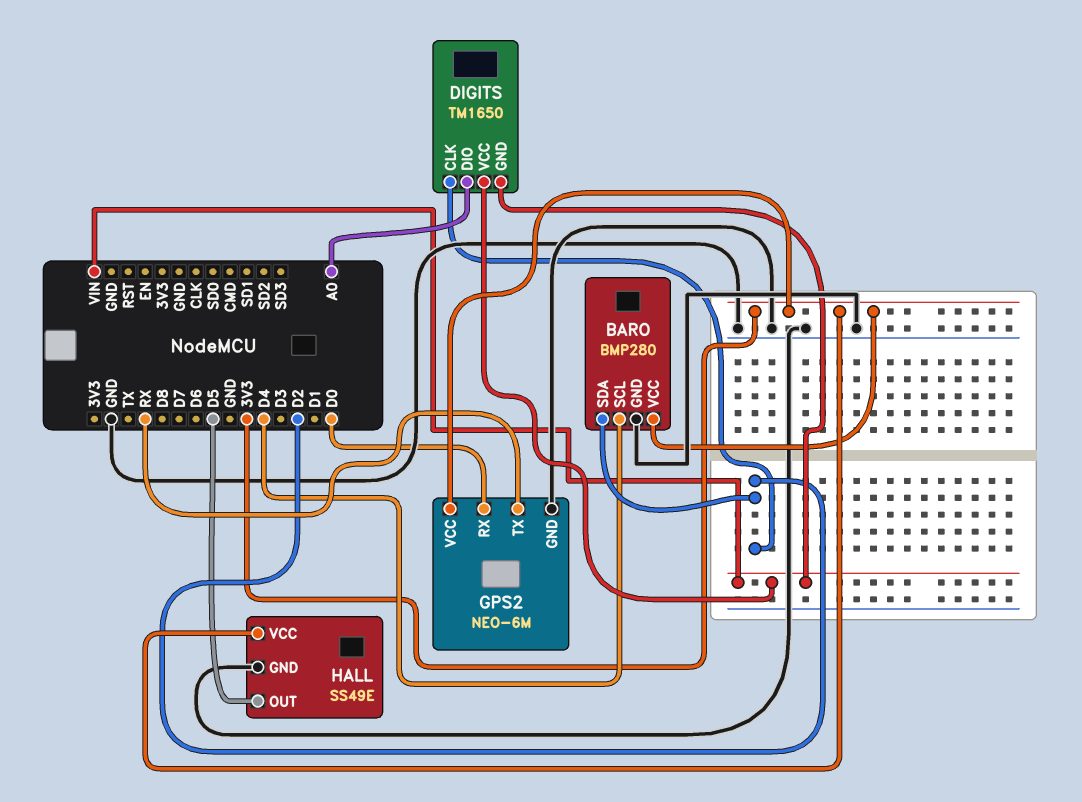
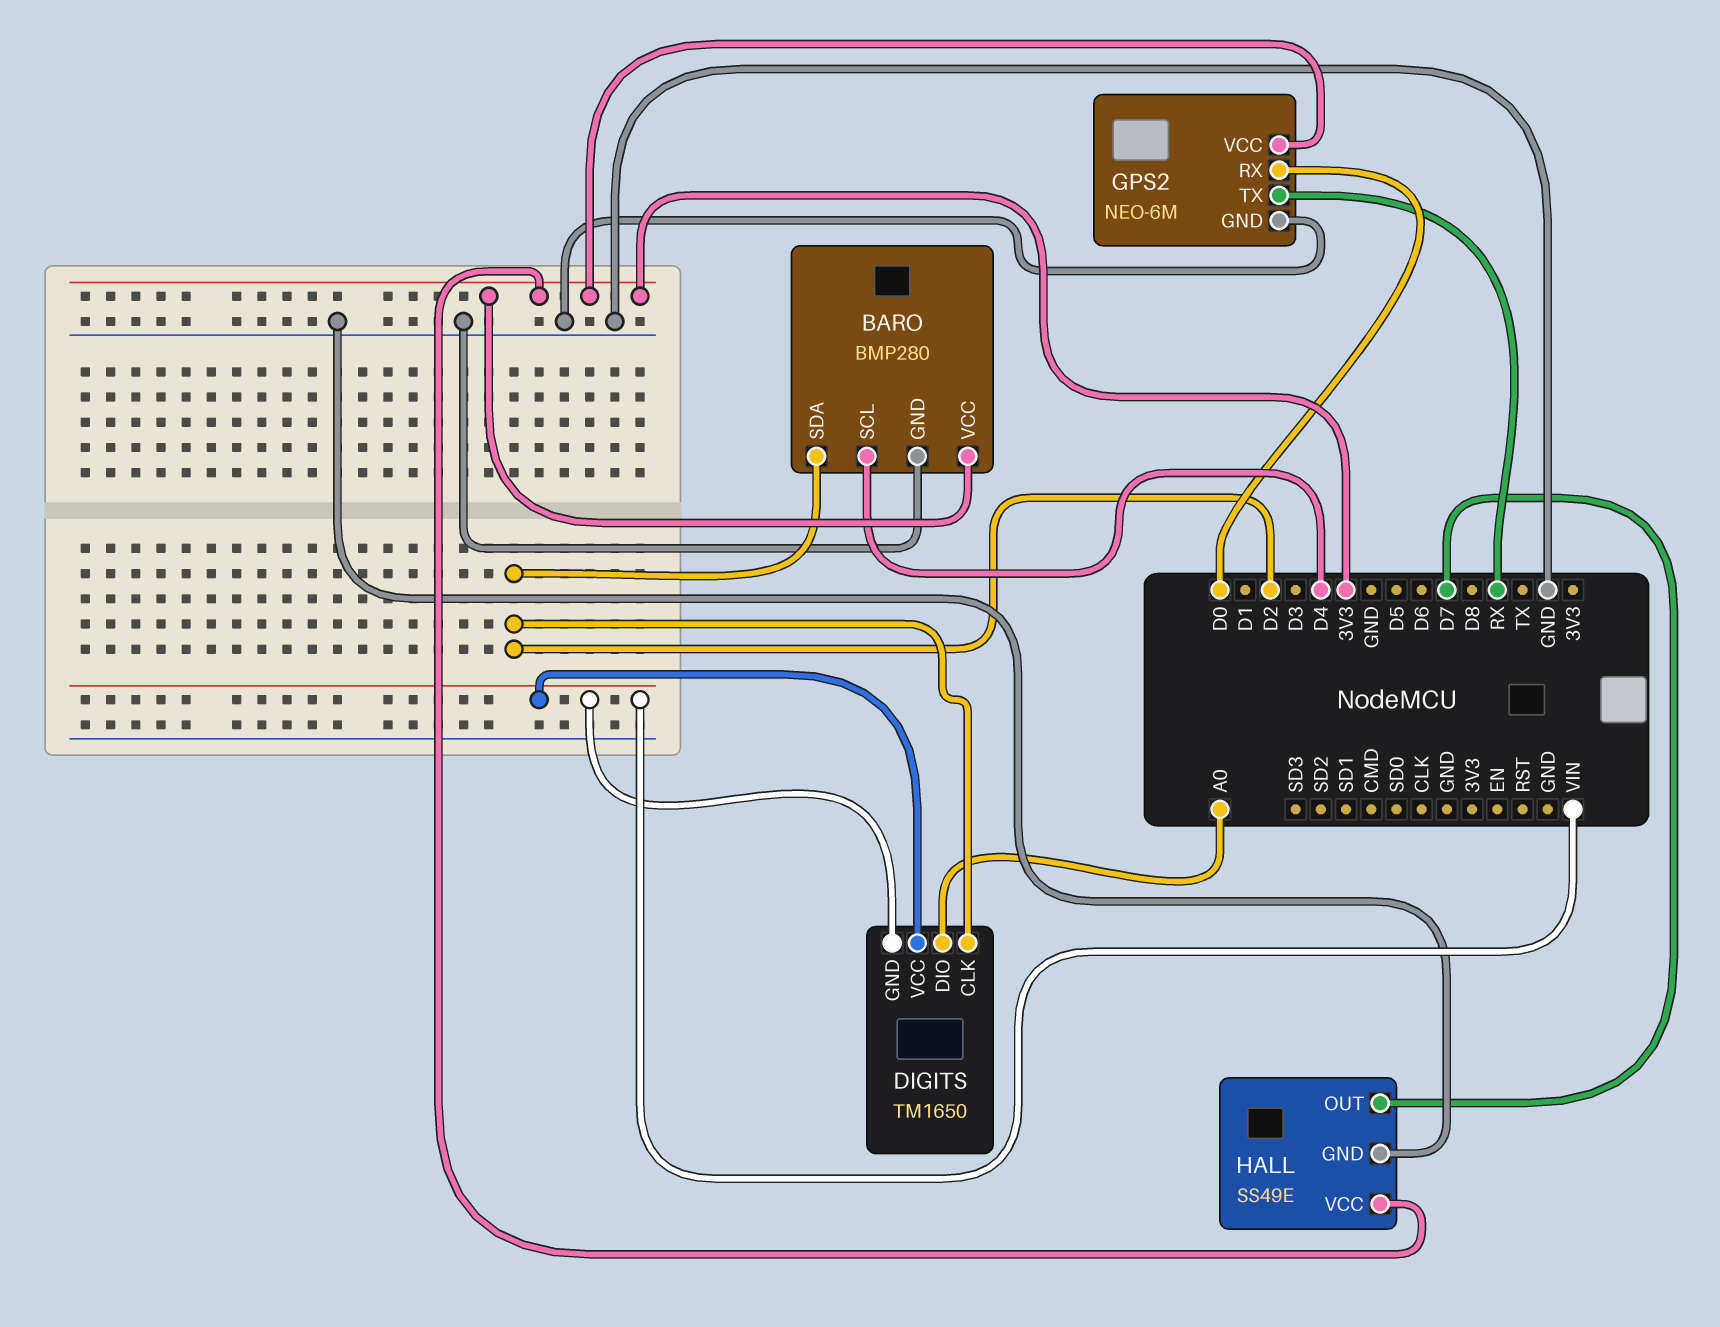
HALL pin OUT: D5 -> D7

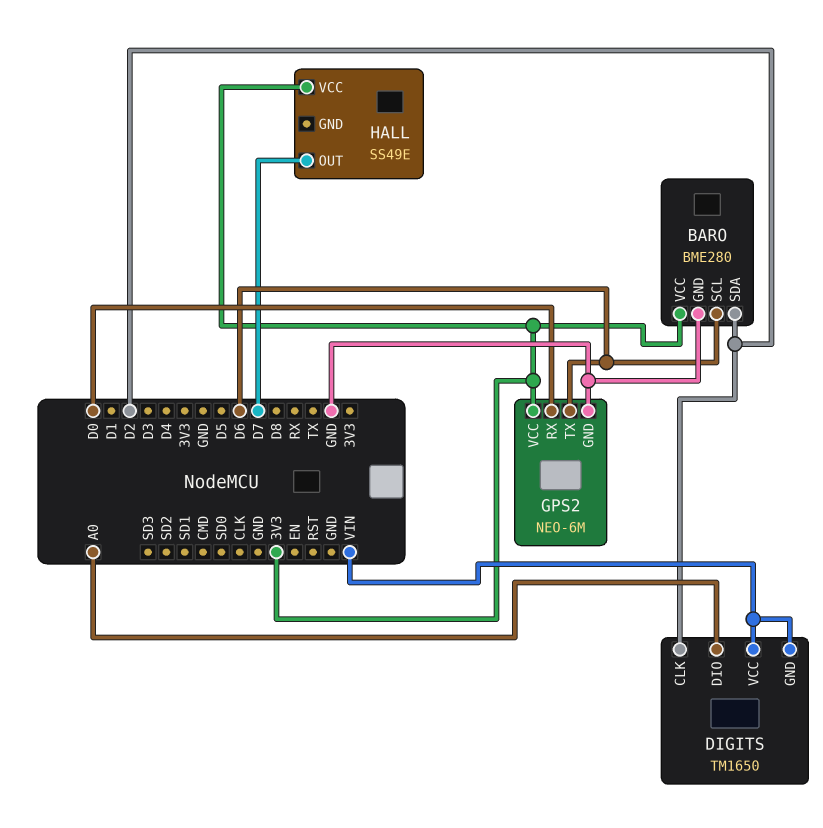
BARO: BMP280 -> BME280
BARO pin SCL: D4 -> D6
GPS2 pin TX: RX -> D6
HALL pin GND: GND -> none

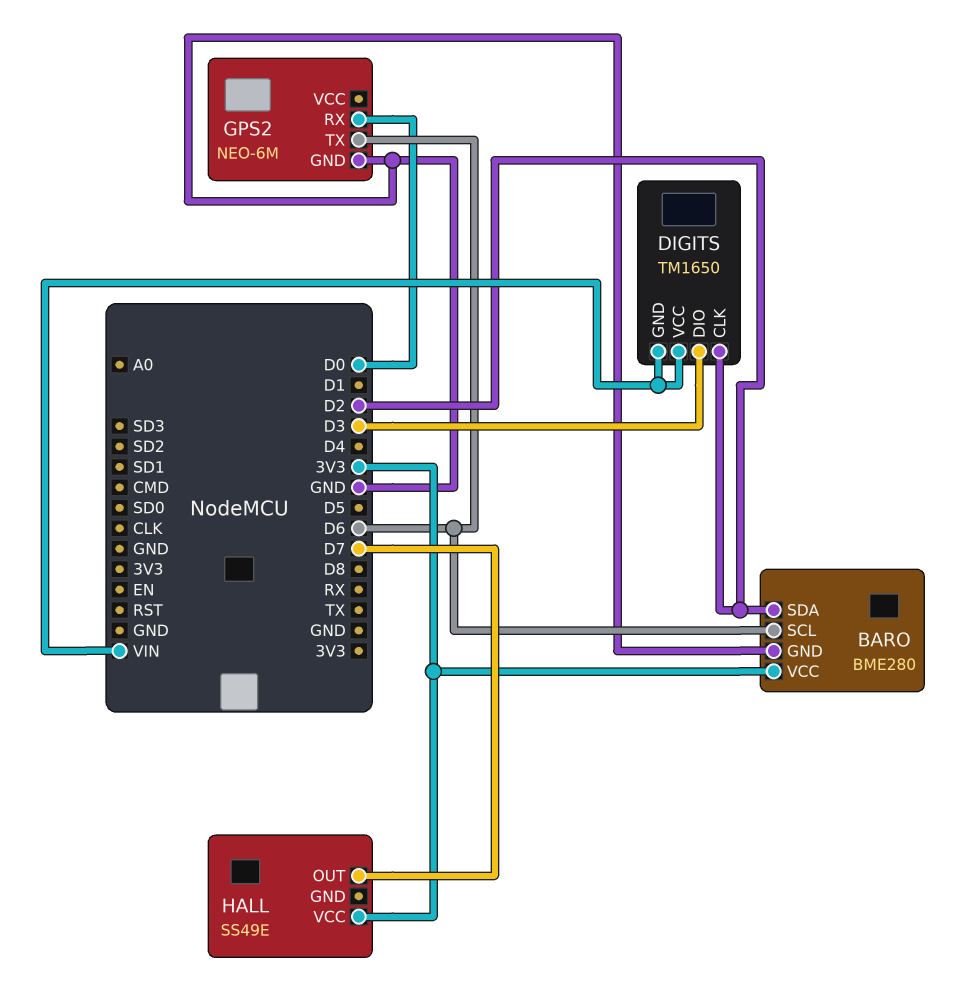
DIGITS pin DIO: A0 -> D3
GPS2 pin VCC: 3V3 -> none

